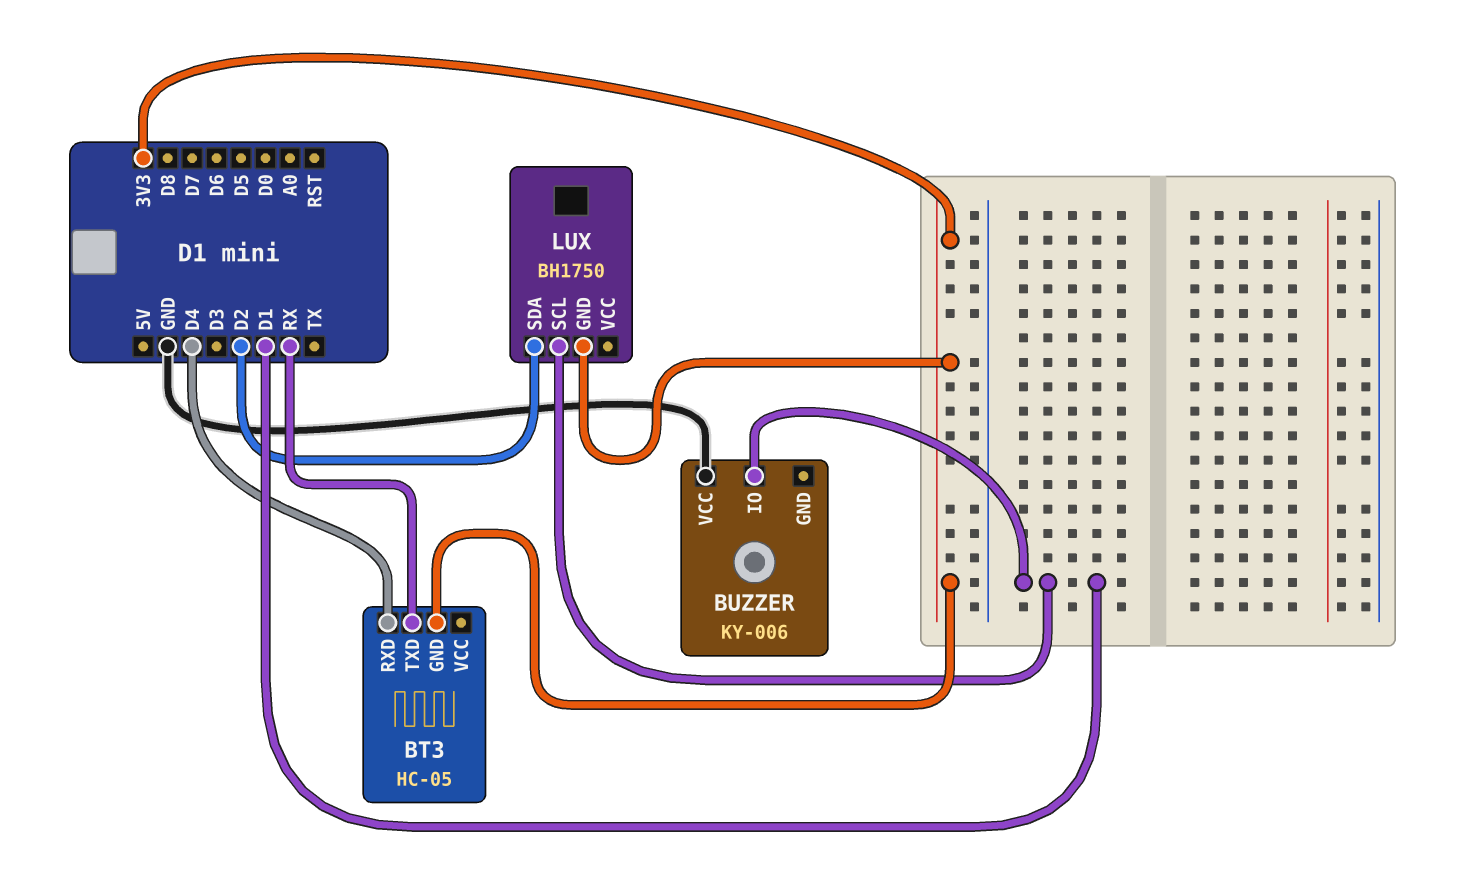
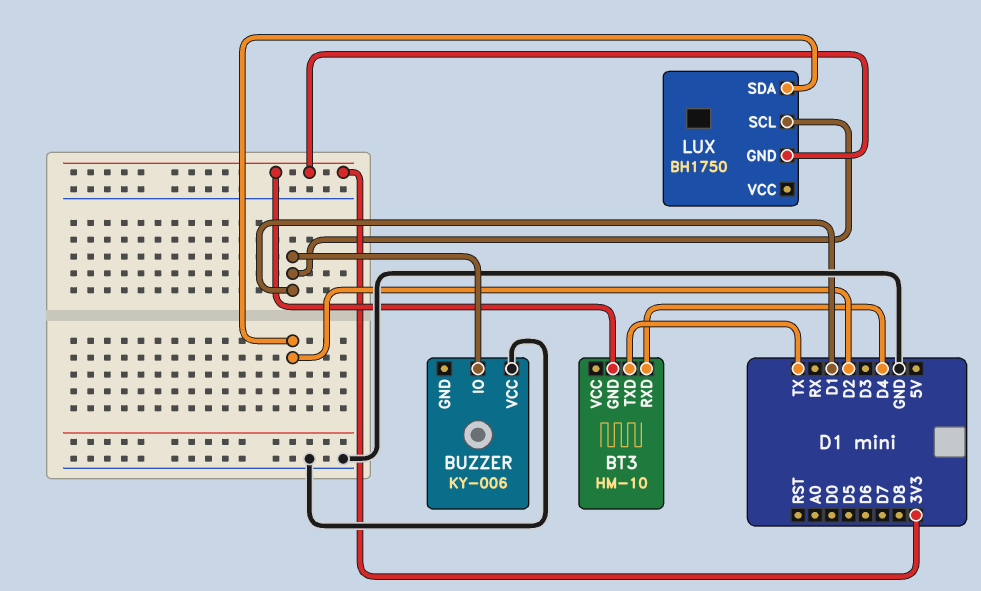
BT3: HC-05 -> HM-10
BT3 pin TXD: RX -> TX

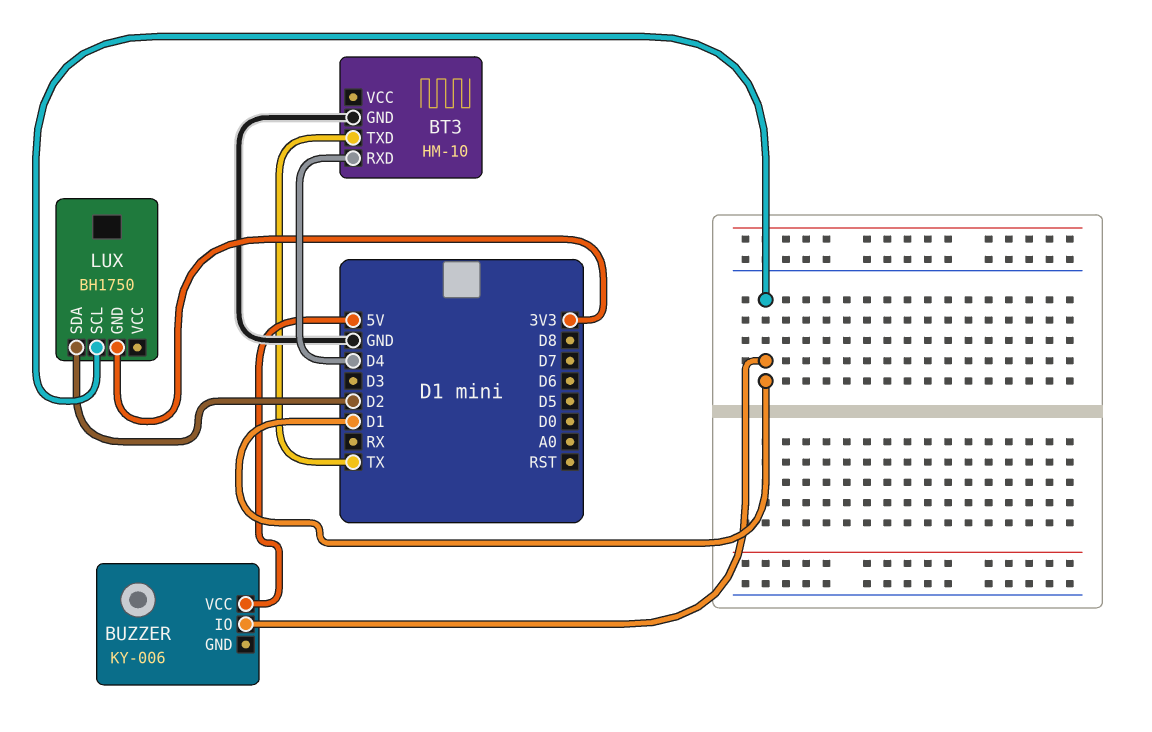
BT3 pin GND: 3V3 -> GND
BUZZER pin VCC: GND -> 5V

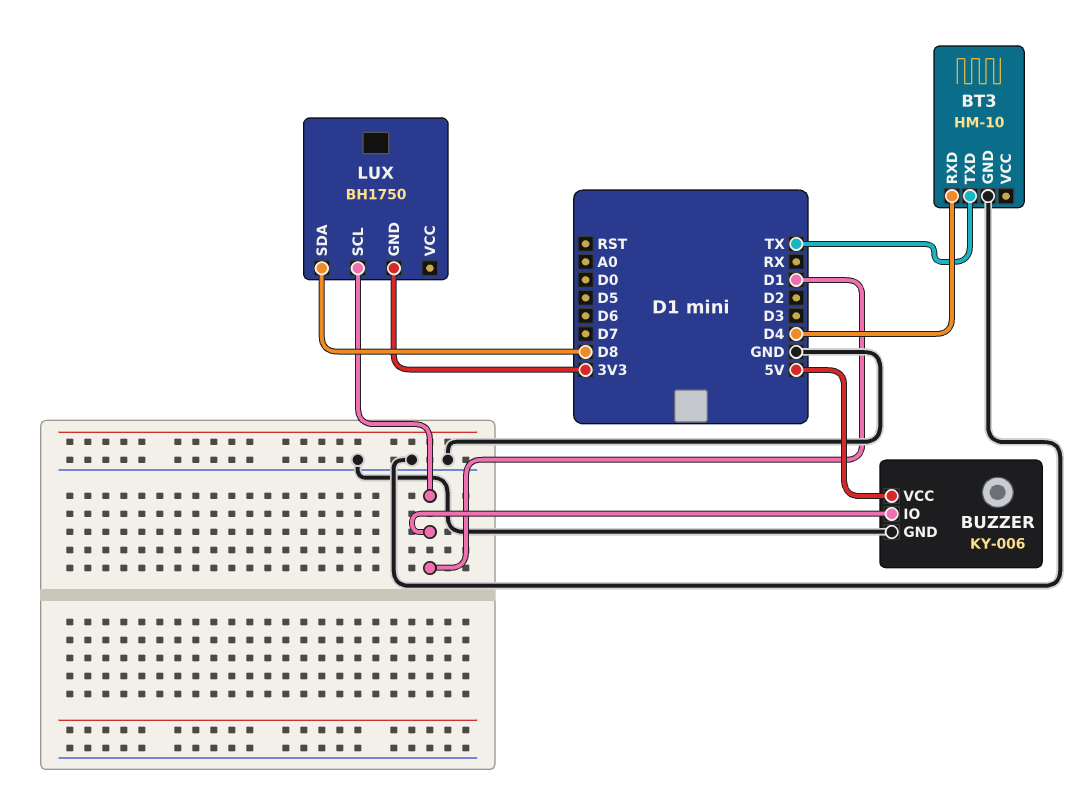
BUZZER pin GND: none -> GND
LUX pin SDA: D2 -> D8

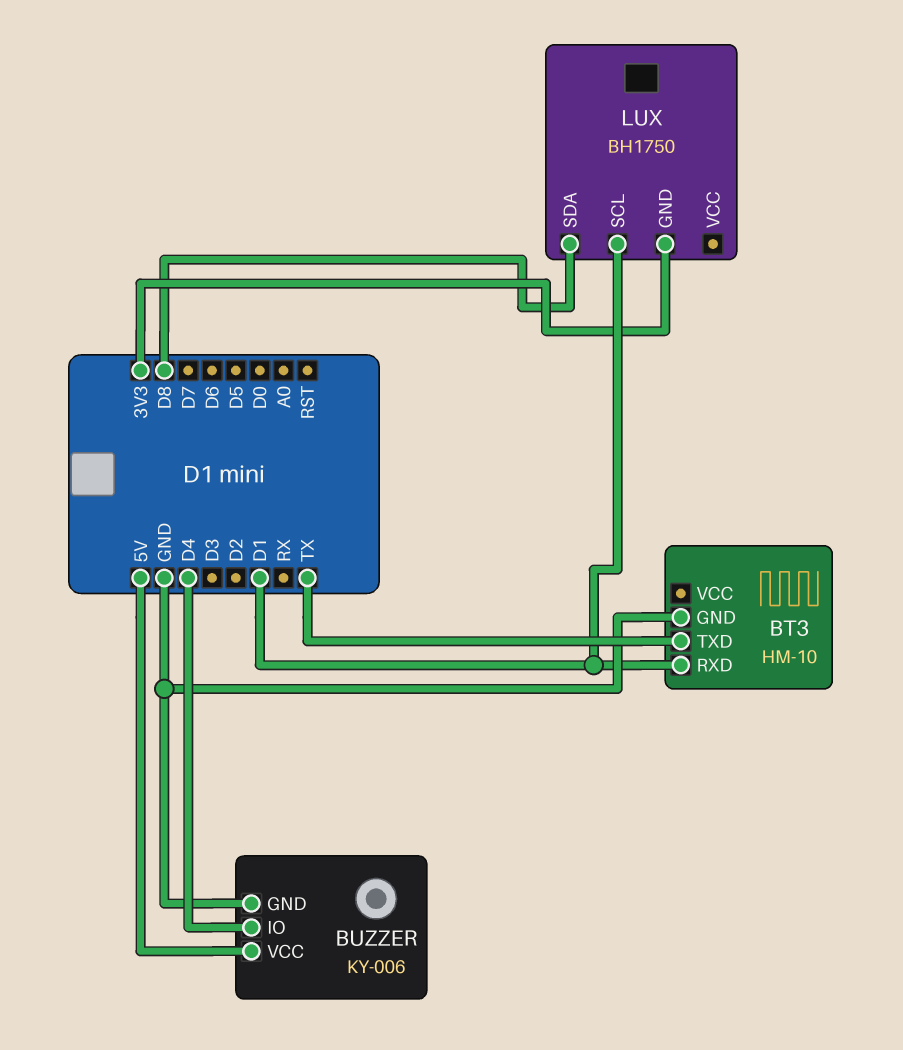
BT3 pin RXD: D4 -> D1
BUZZER pin IO: D1 -> D4

